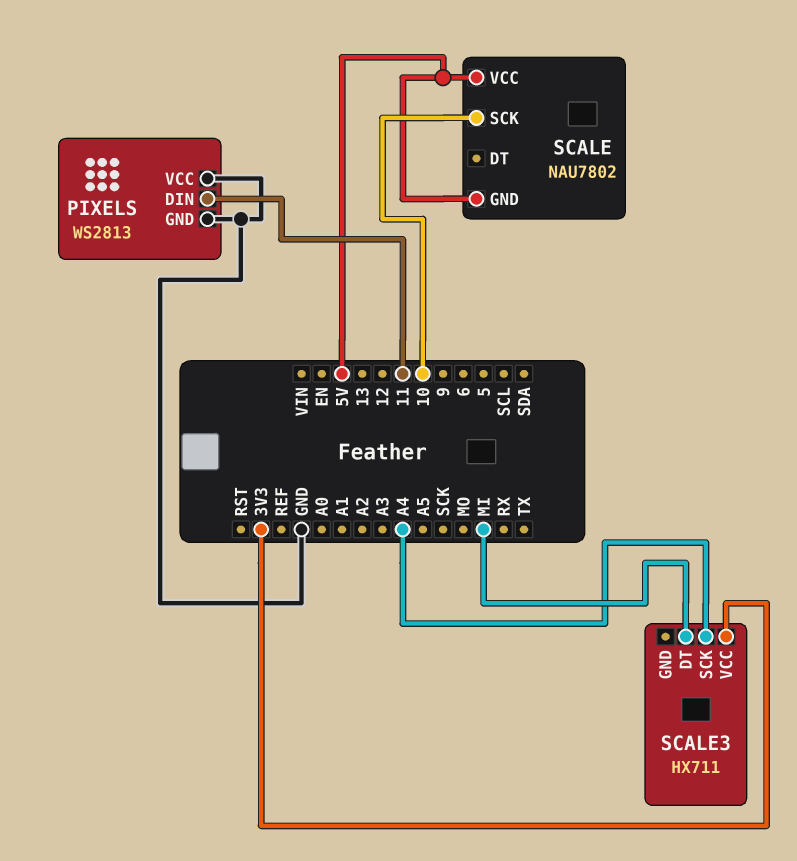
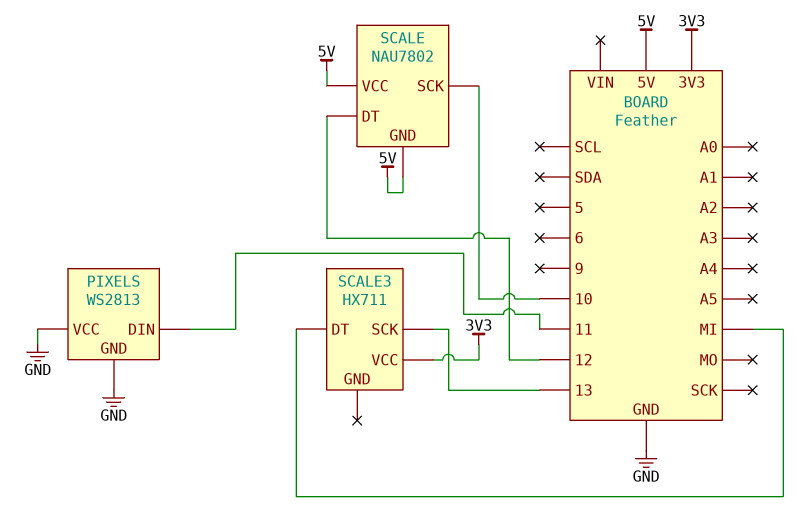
SCALE pin DT: none -> 12
SCALE3 pin SCK: A4 -> 13

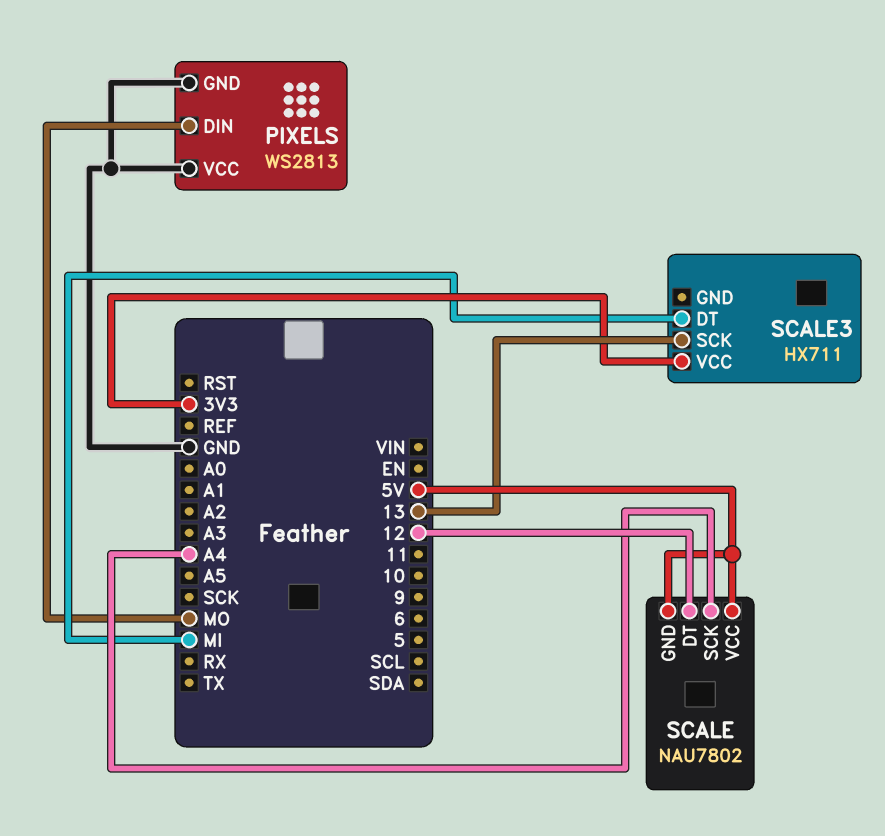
PIXELS pin DIN: 11 -> MO
SCALE pin SCK: 10 -> A4

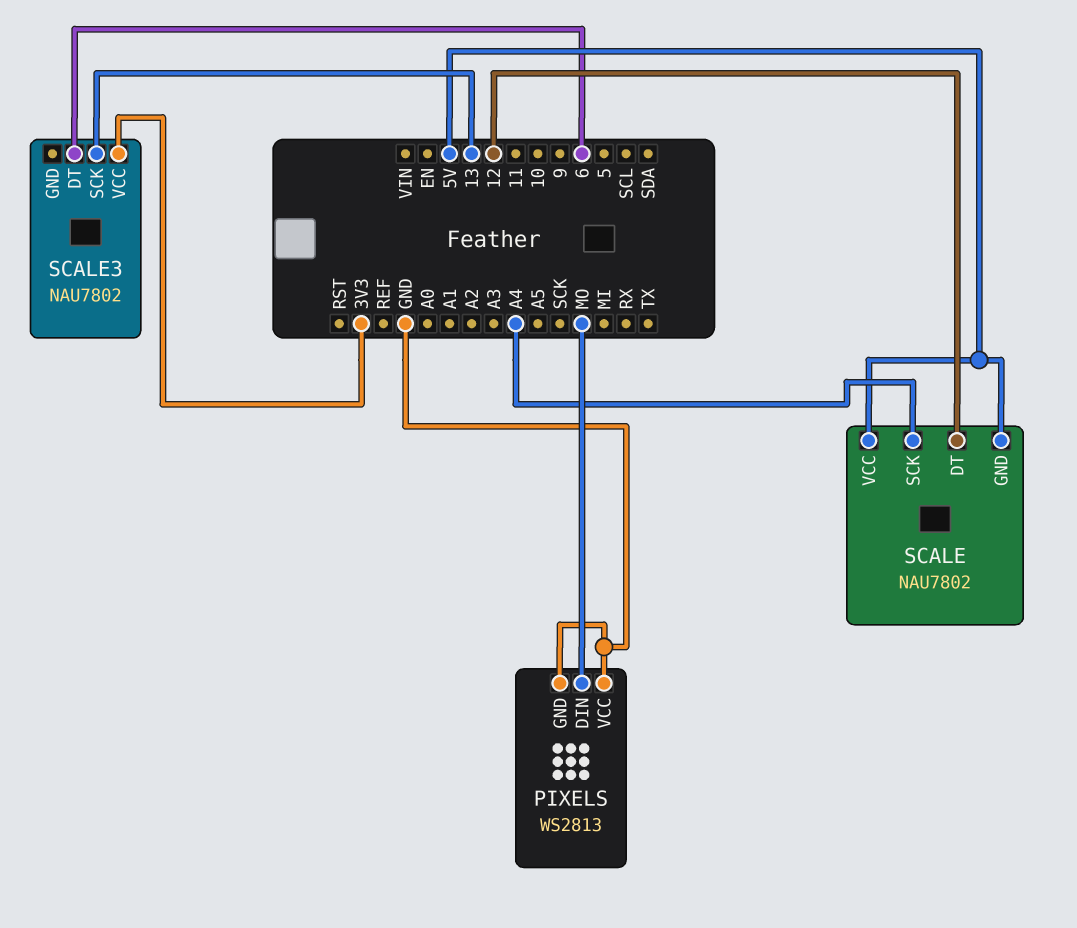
SCALE3: HX711 -> NAU7802
SCALE3 pin DT: MI -> 6

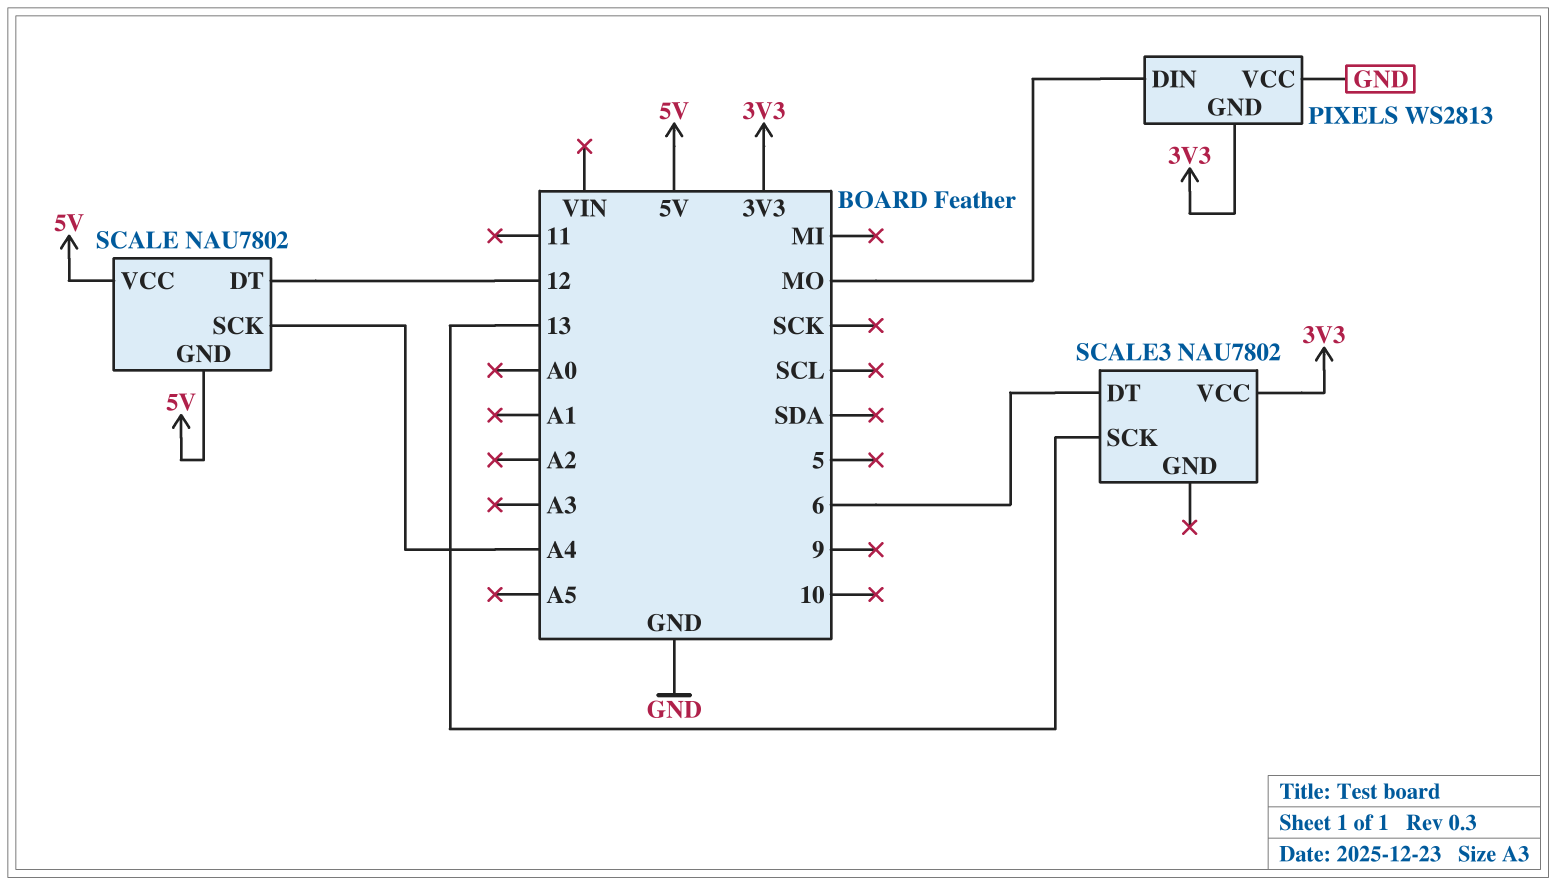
PIXELS pin GND: GND -> 3V3

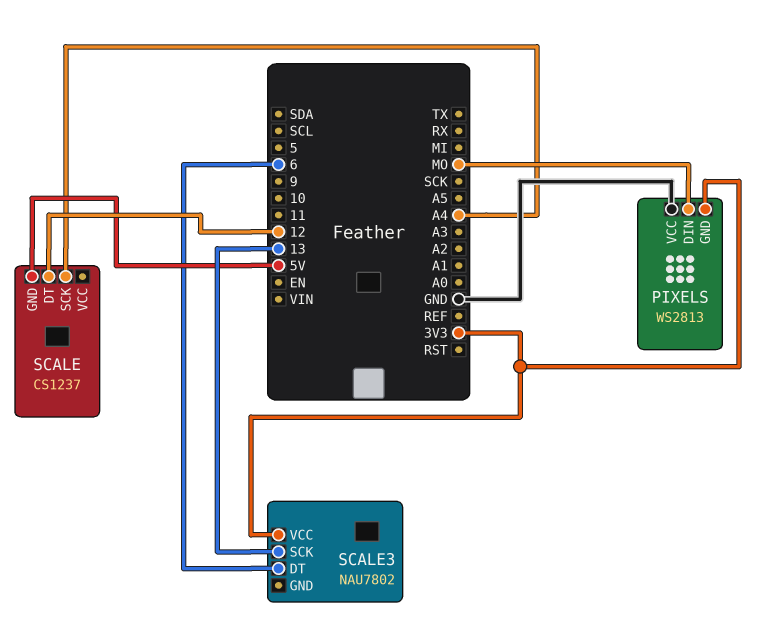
SCALE: NAU7802 -> CS1237
SCALE pin VCC: 5V -> none

